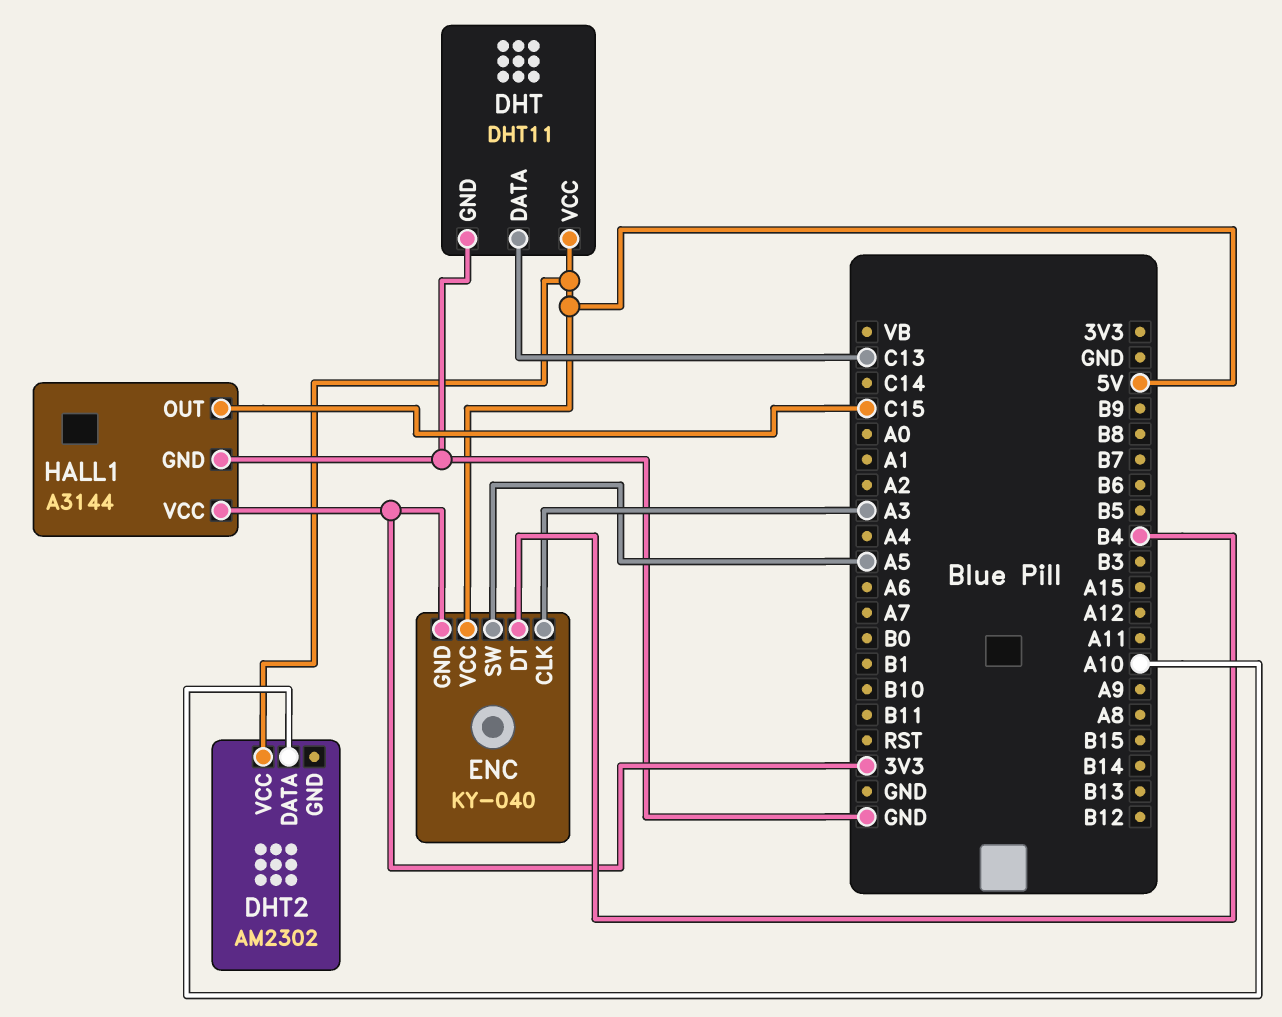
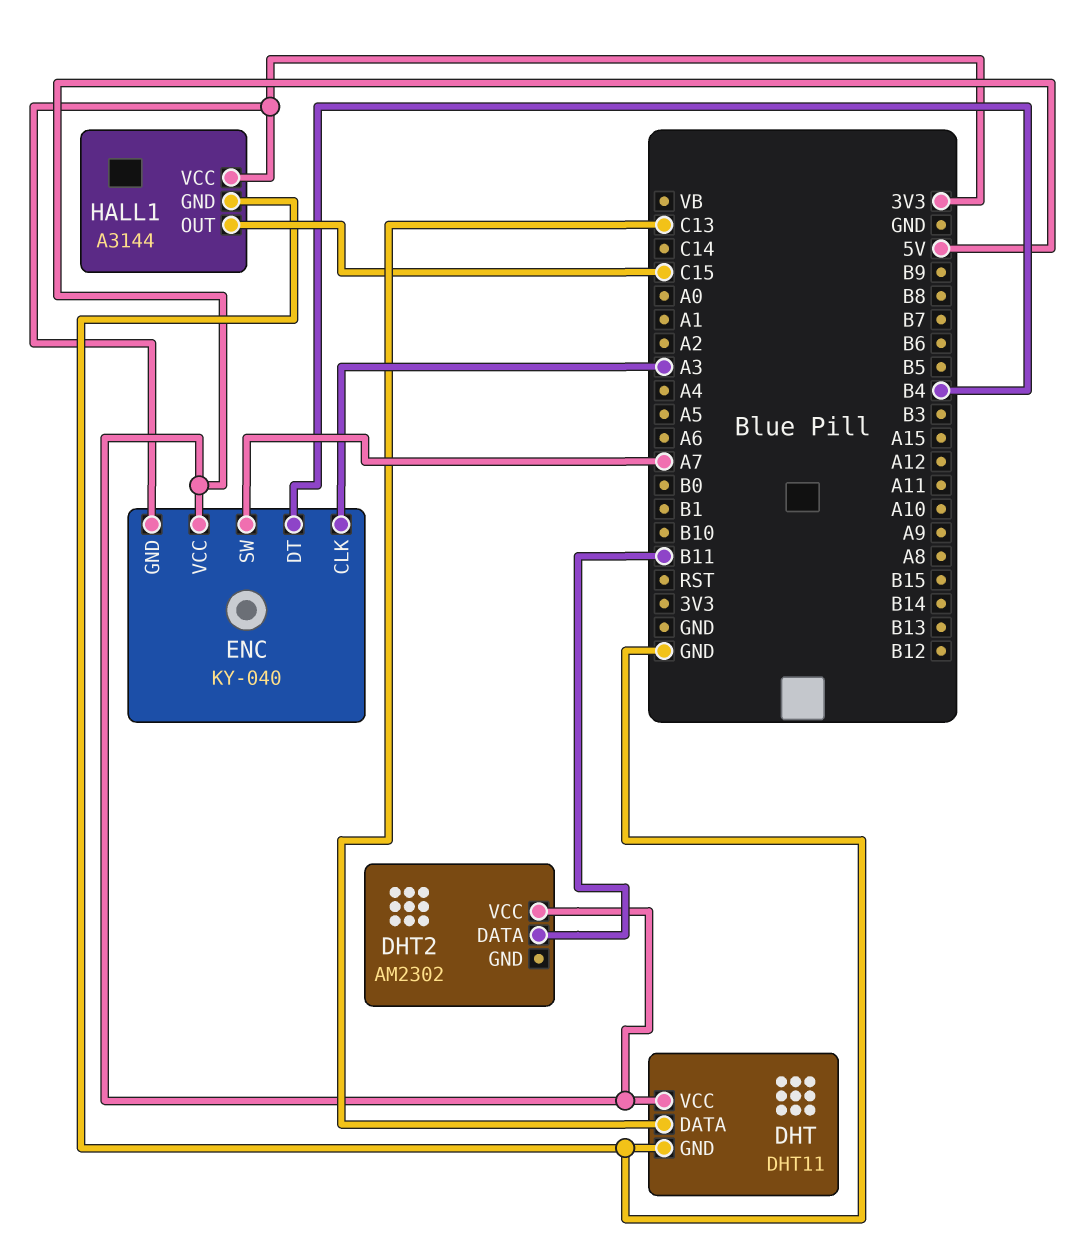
DHT2 pin DATA: A10 -> B11
ENC pin SW: A5 -> A7

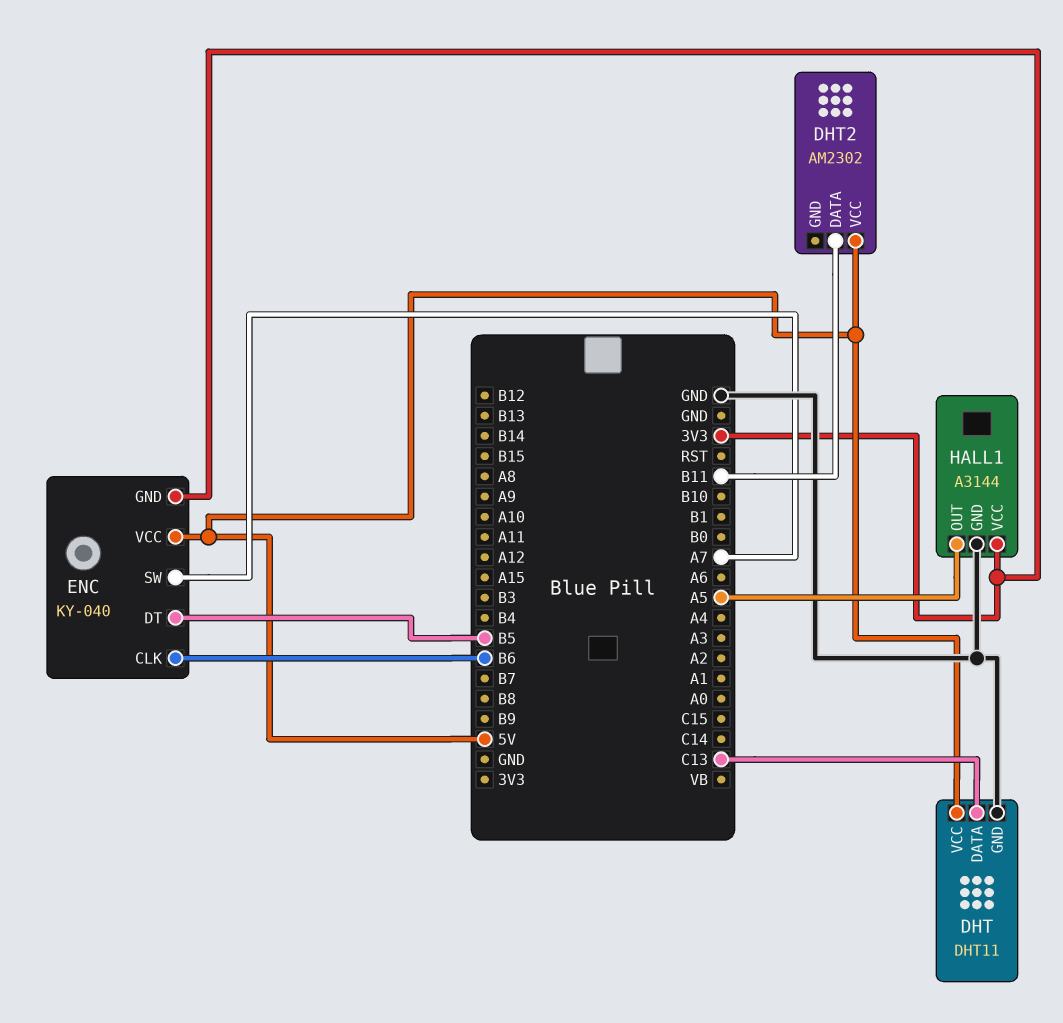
ENC pin CLK: A3 -> B6
ENC pin DT: B4 -> B5
HALL1 pin OUT: C15 -> A5

